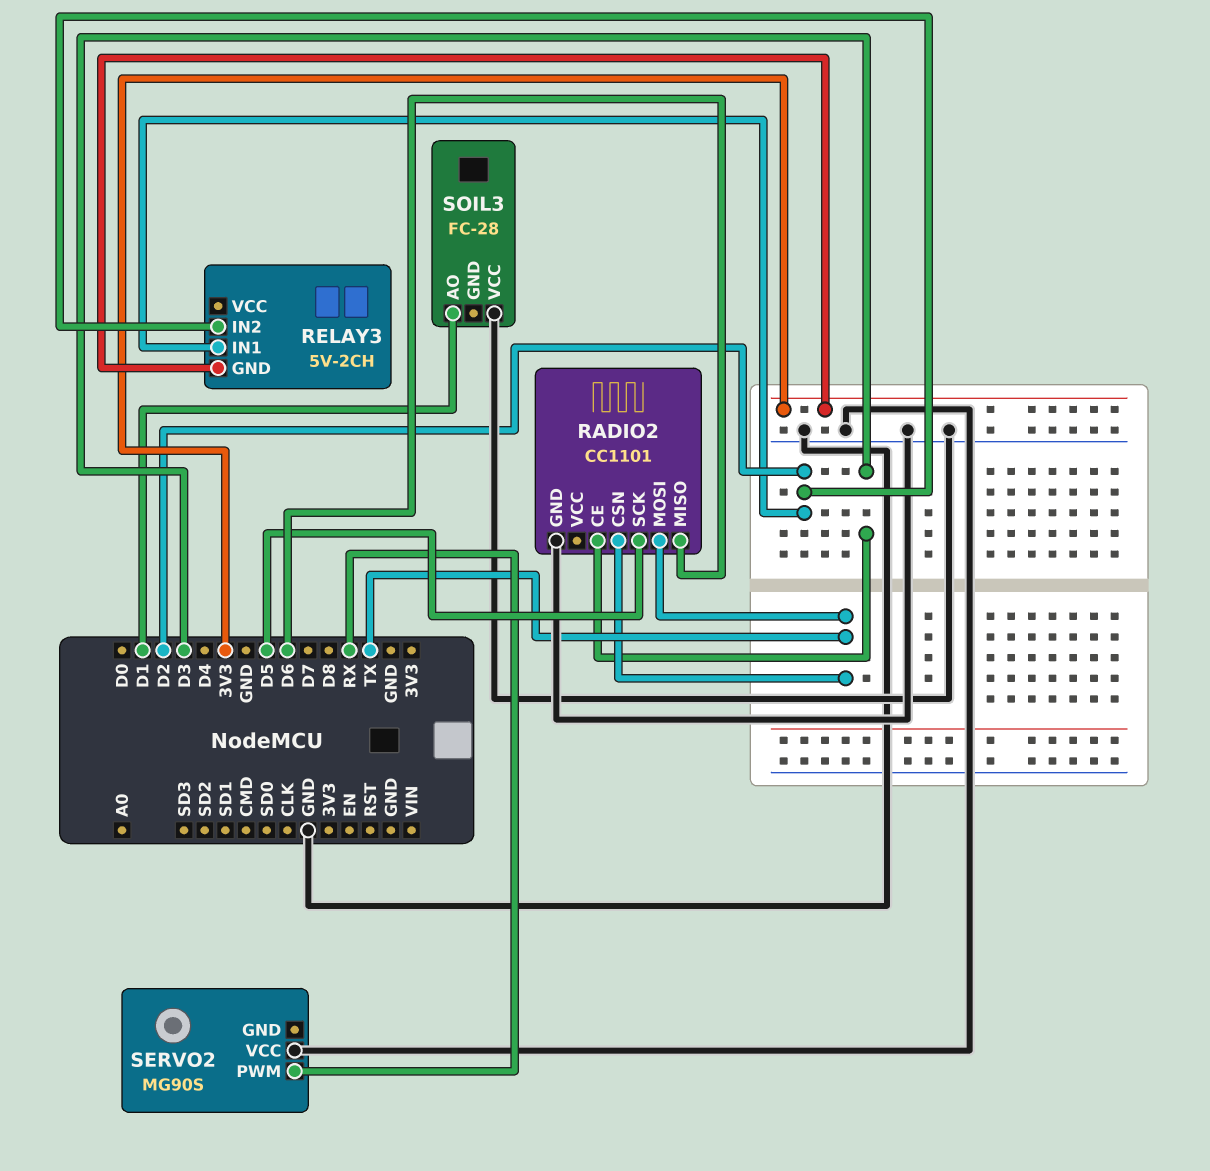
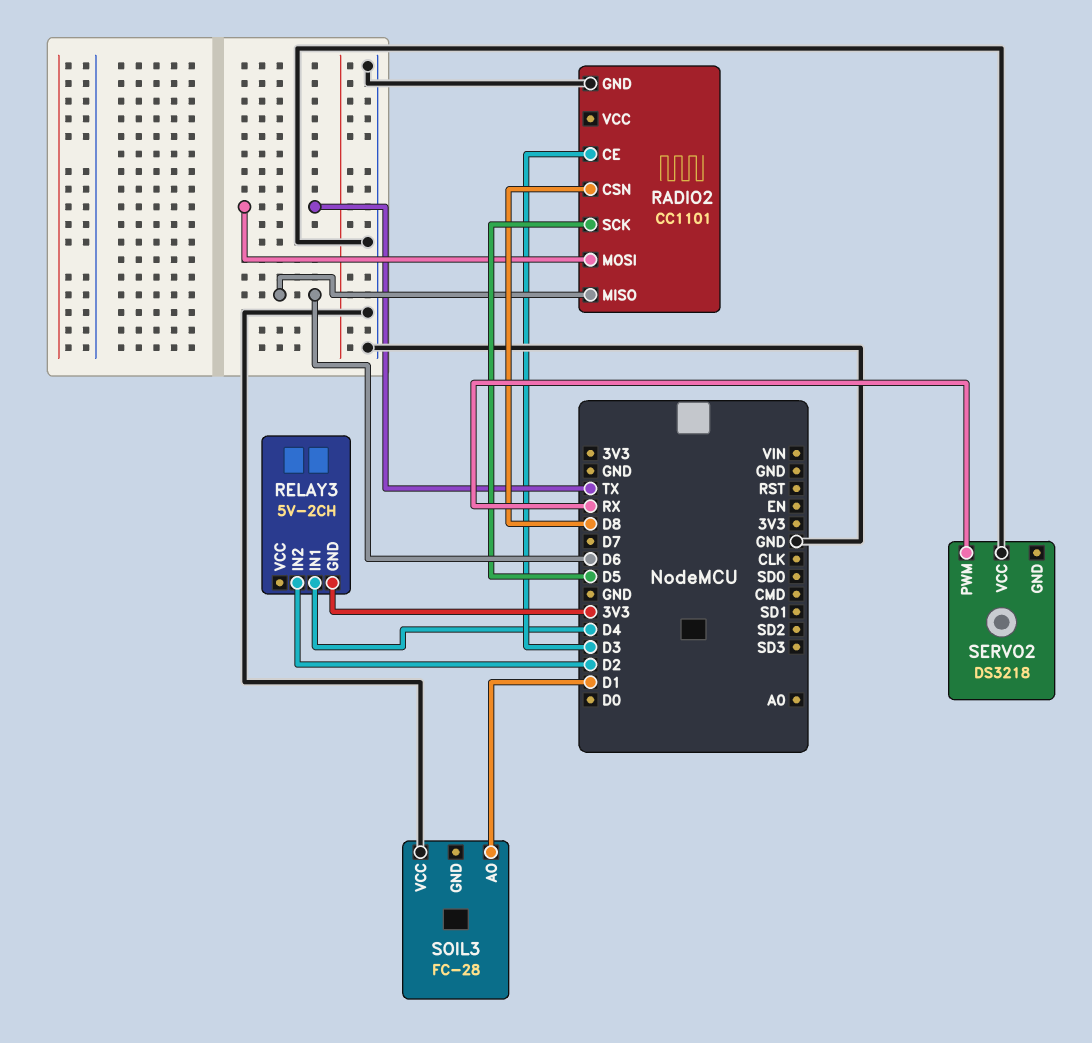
RADIO2 pin CSN: TX -> D8
RELAY3 pin IN1: D2 -> D4
SERVO2: MG90S -> DS3218

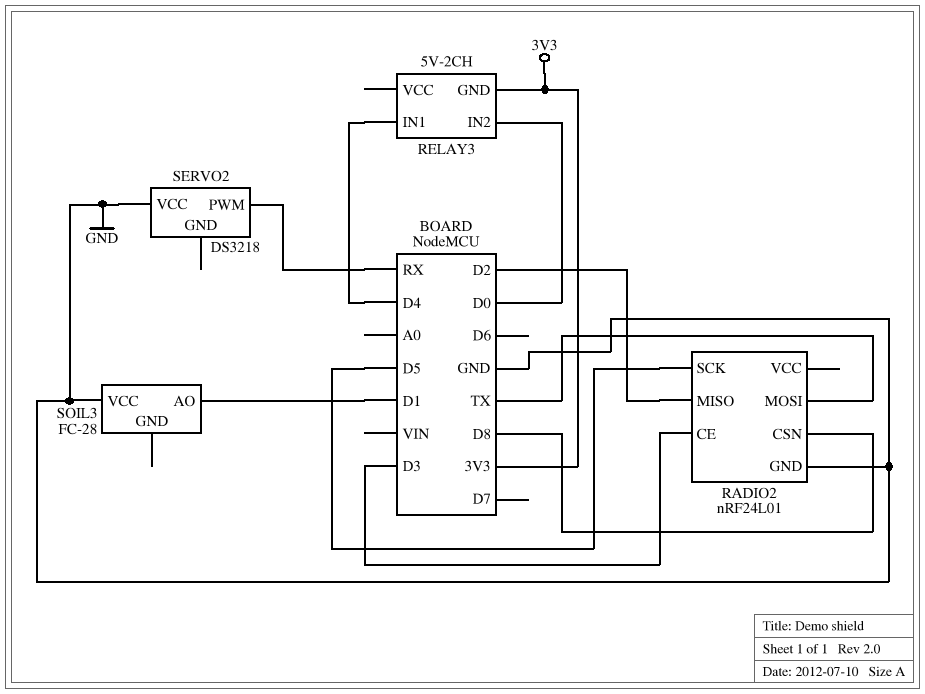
RADIO2: CC1101 -> nRF24L01
RADIO2 pin MISO: D6 -> D2
RELAY3 pin IN2: D2 -> D0

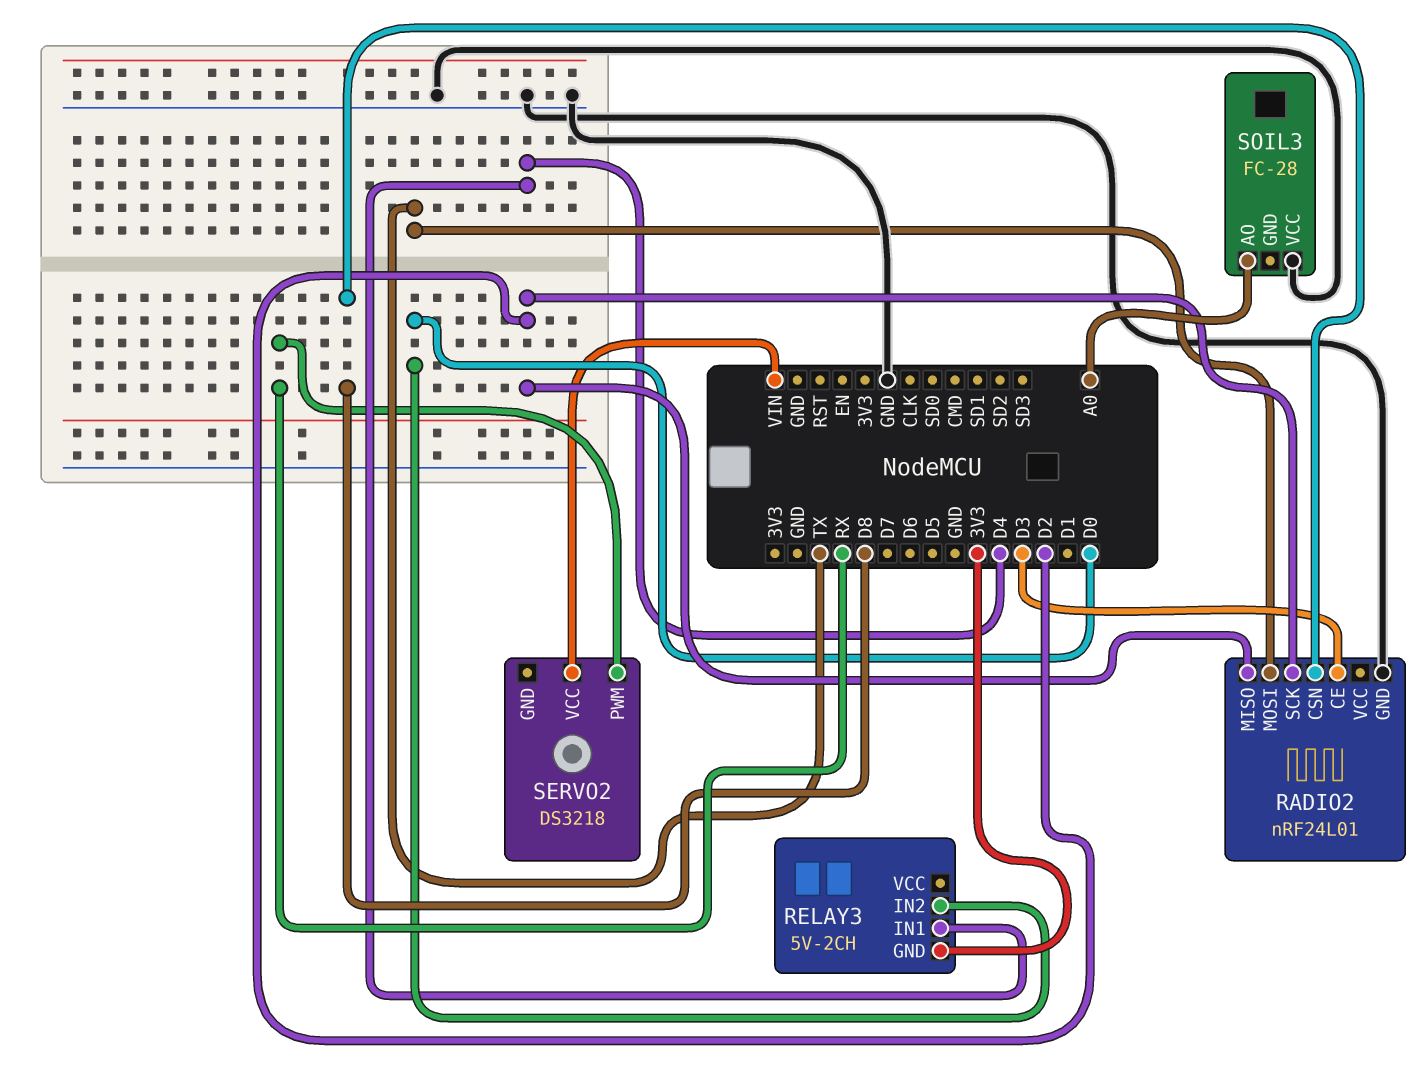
RADIO2 pin SCK: D5 -> D2
SERVO2 pin VCC: GND -> VIN
SOIL3 pin AO: D1 -> A0

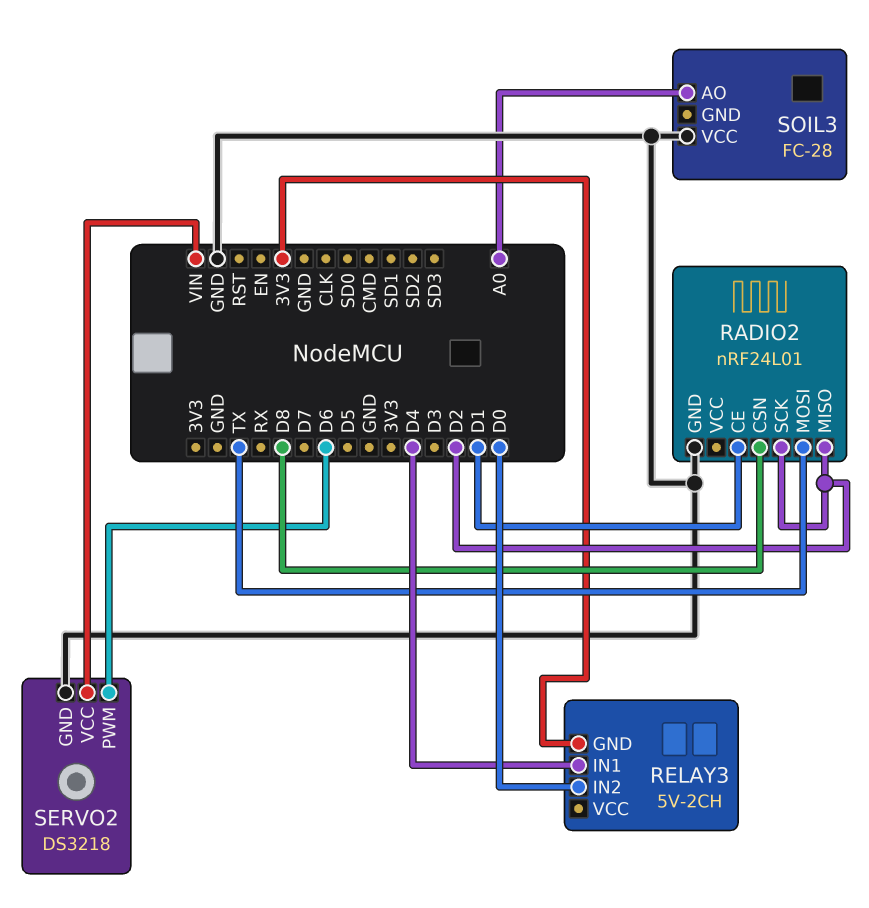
RADIO2 pin CE: D3 -> D1
SERVO2 pin GND: none -> GND
SERVO2 pin PWM: RX -> D6

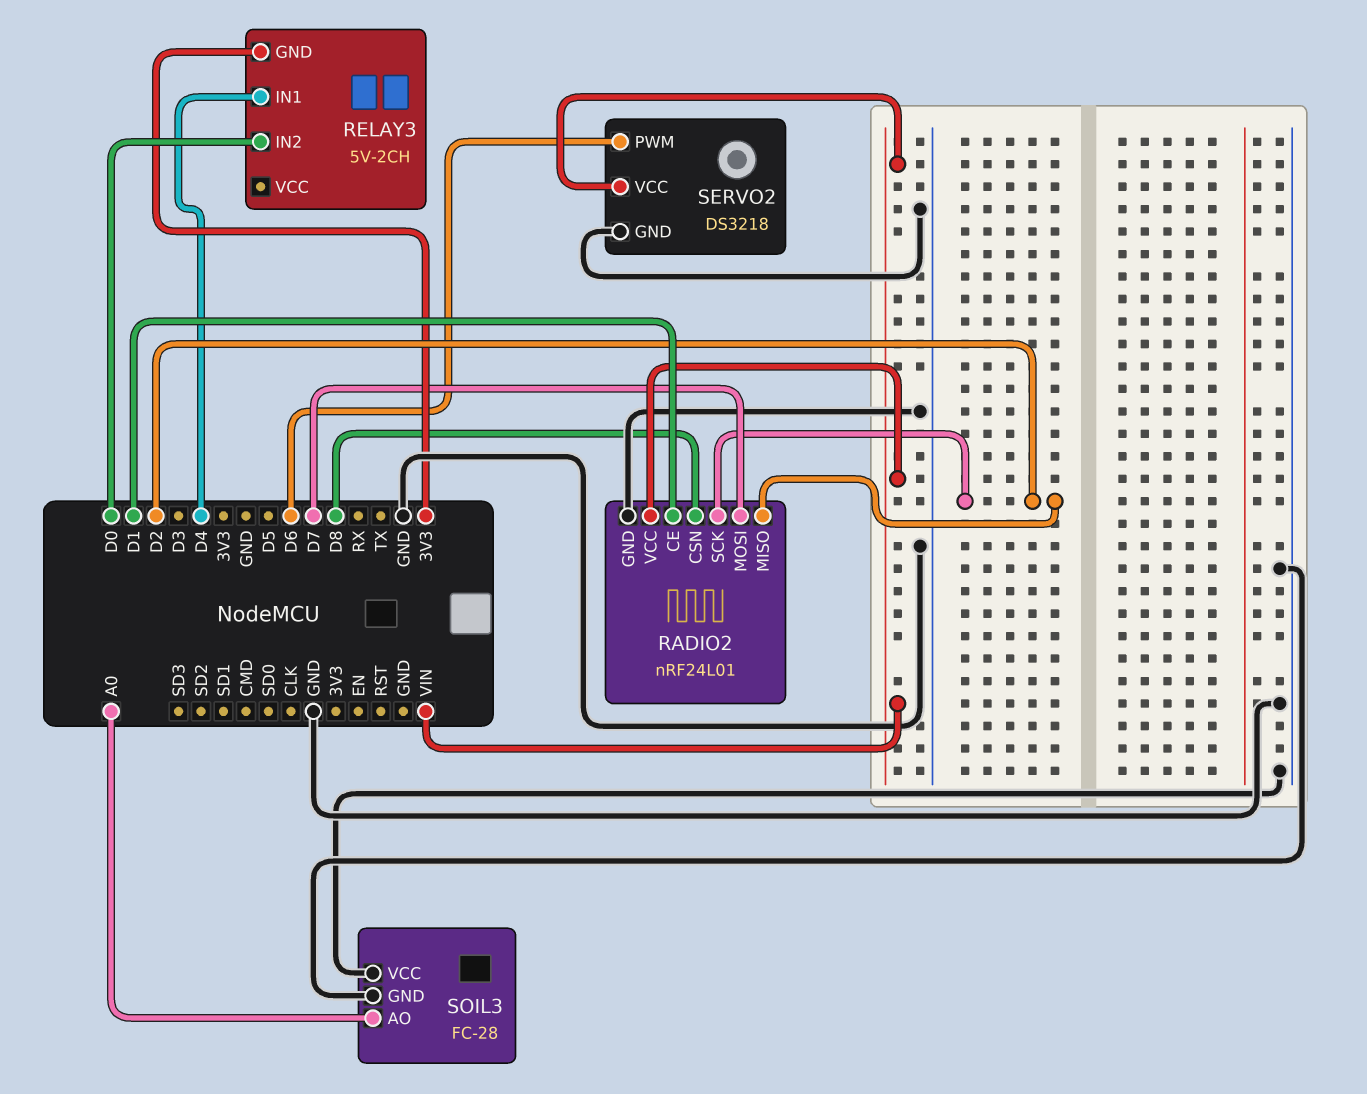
RADIO2 pin MOSI: TX -> D7
RADIO2 pin VCC: none -> VIN
SOIL3 pin GND: none -> GND

